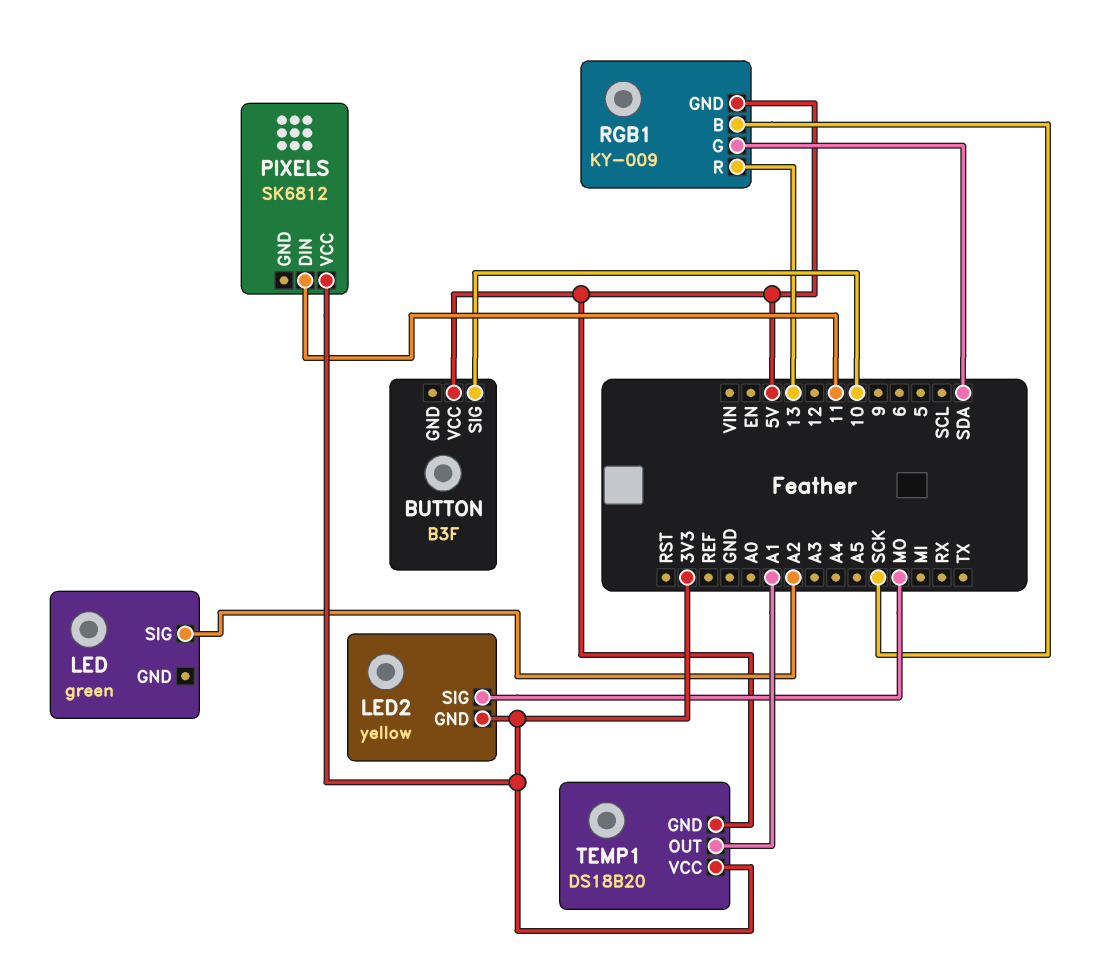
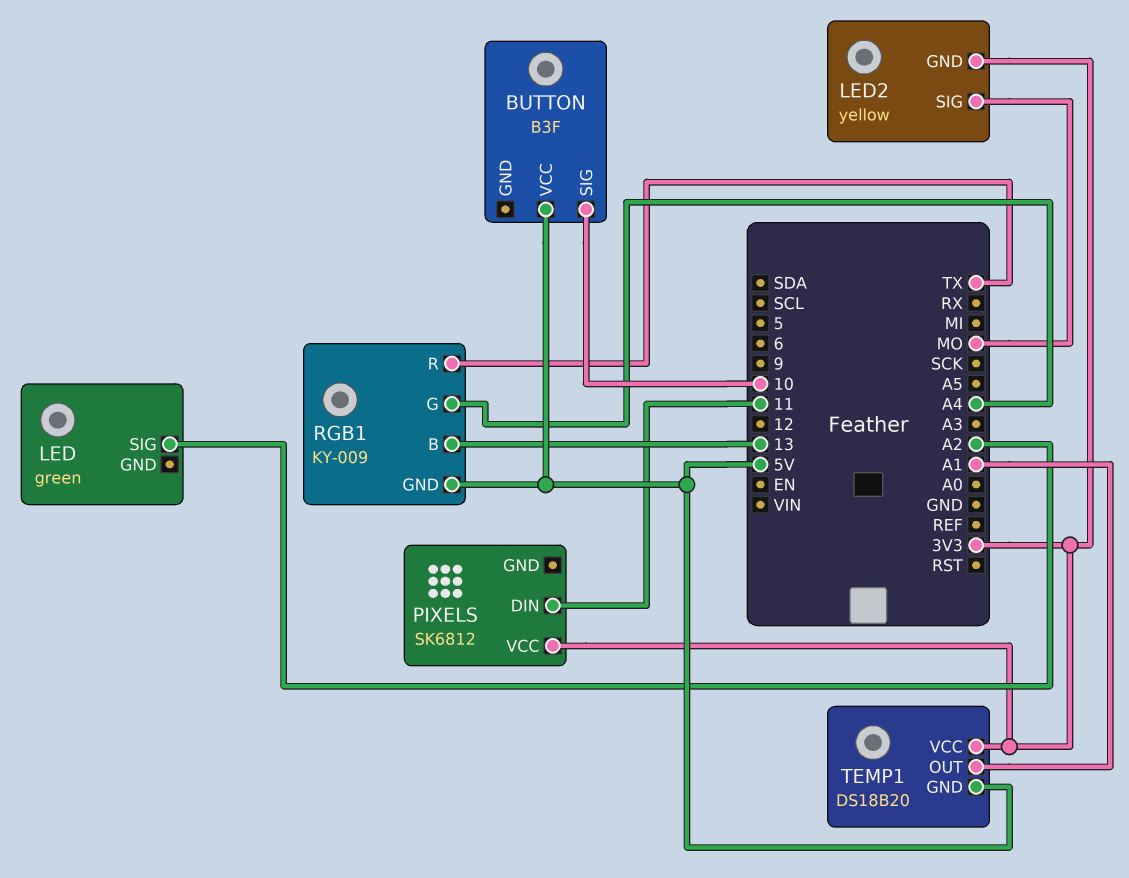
RGB1 pin B: SCK -> 13
RGB1 pin G: SDA -> A4
RGB1 pin R: 13 -> TX

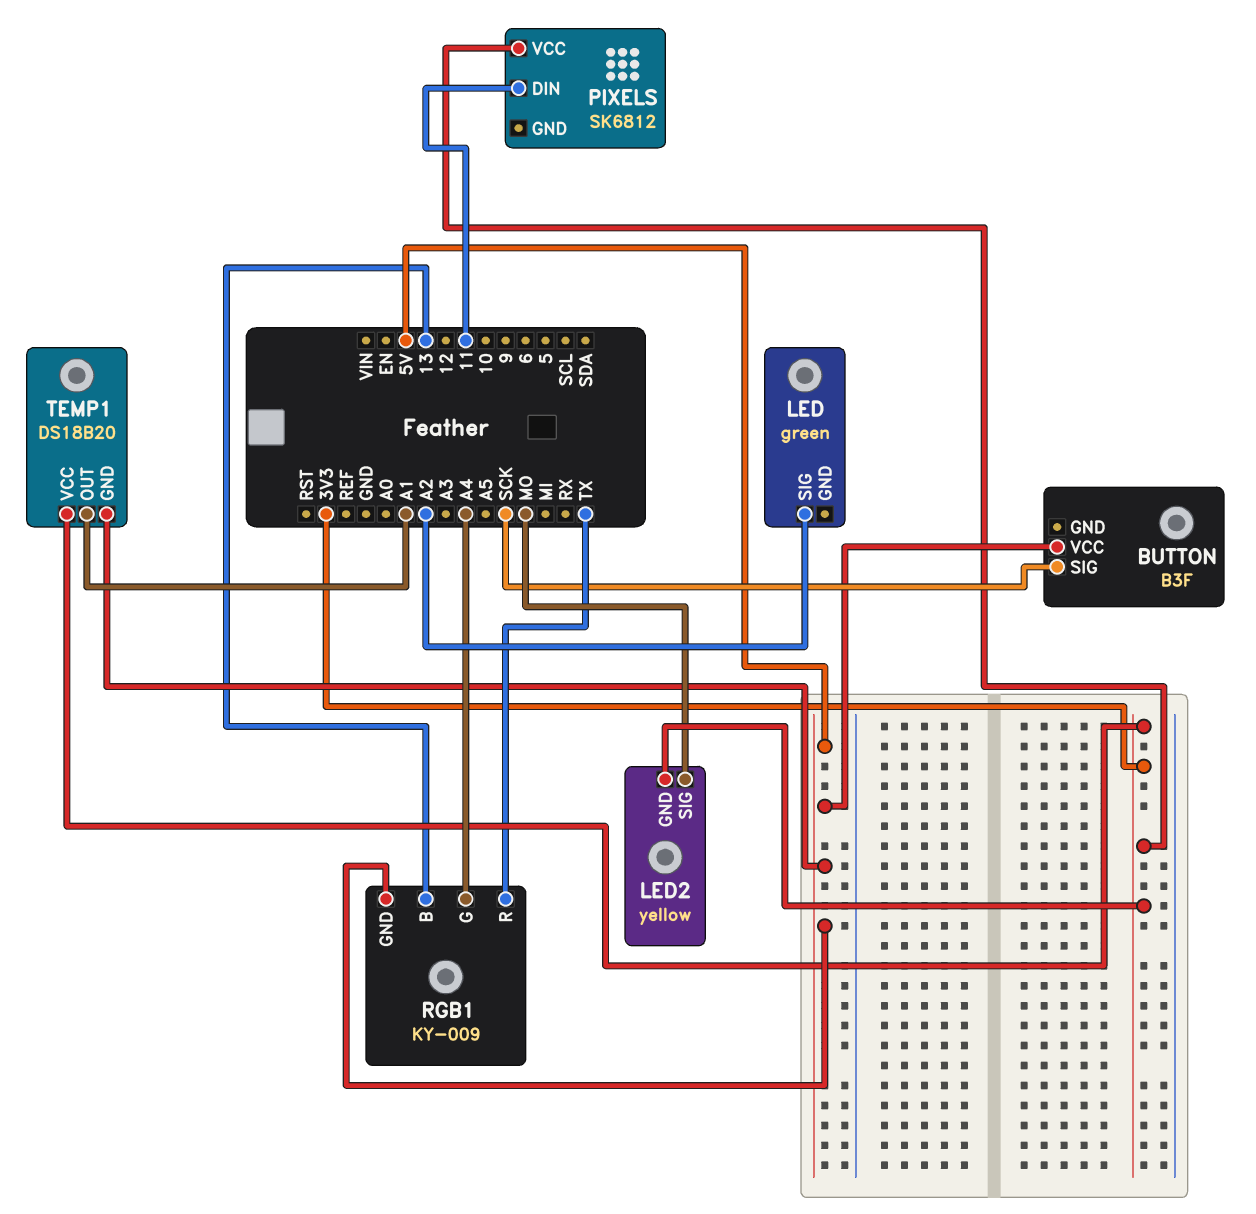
BUTTON pin SIG: 10 -> SCK

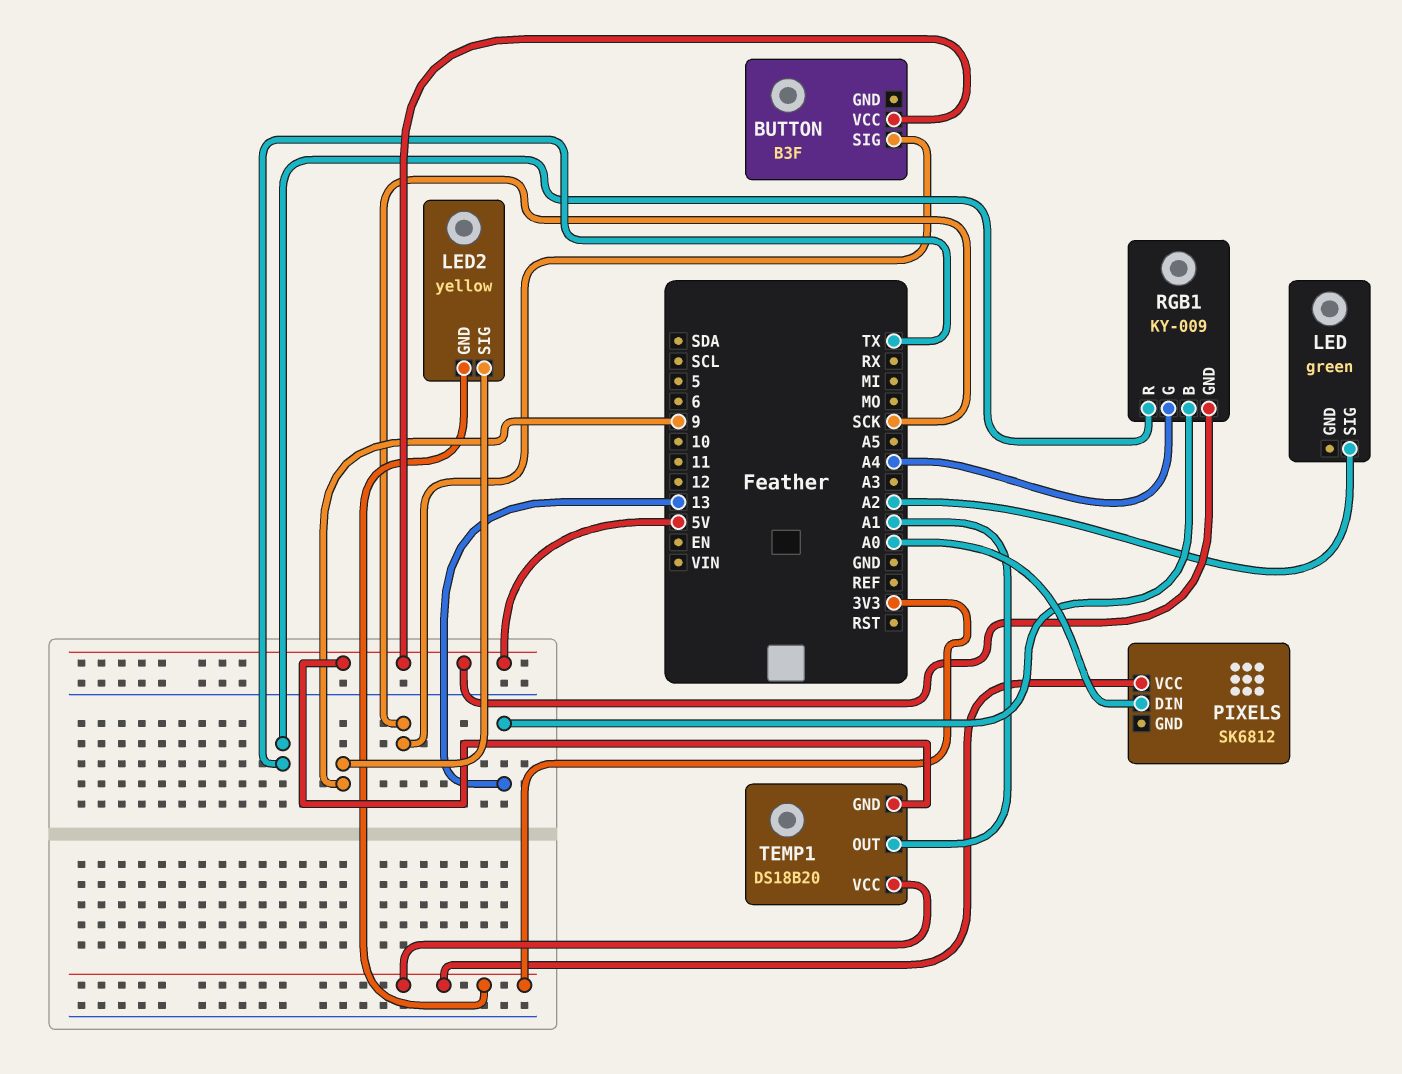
LED2 pin SIG: MO -> 9
PIXELS pin DIN: 11 -> A0

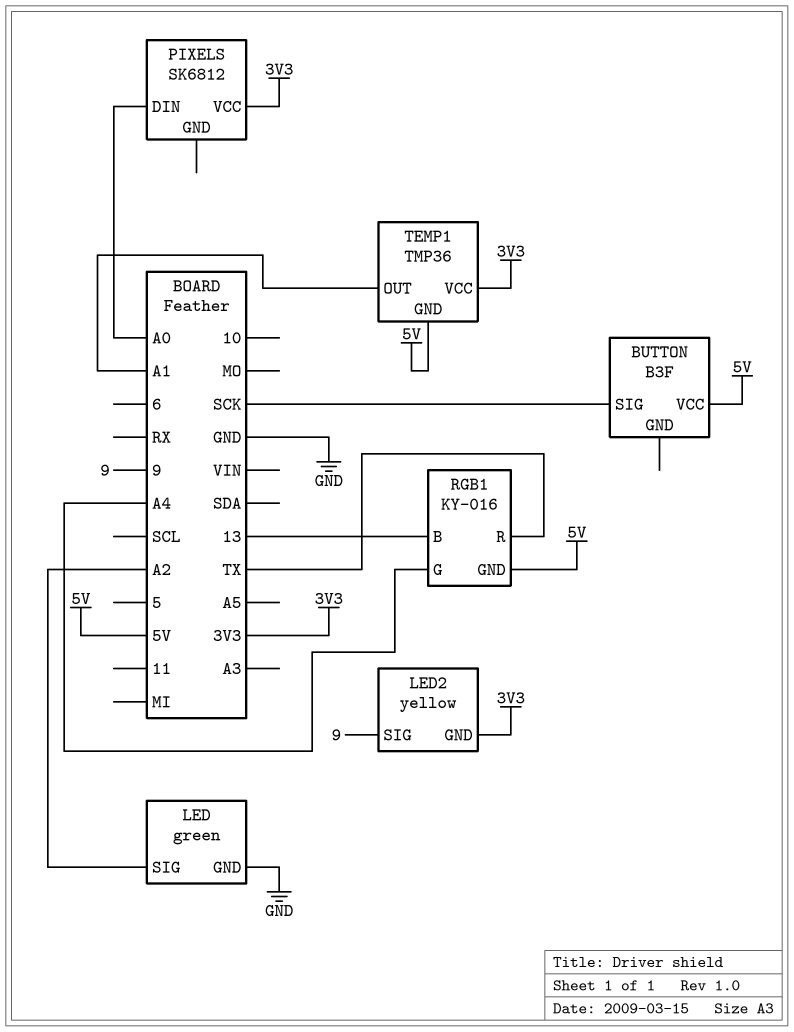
LED pin GND: none -> GND
RGB1: KY-009 -> KY-016
TEMP1: DS18B20 -> TMP36

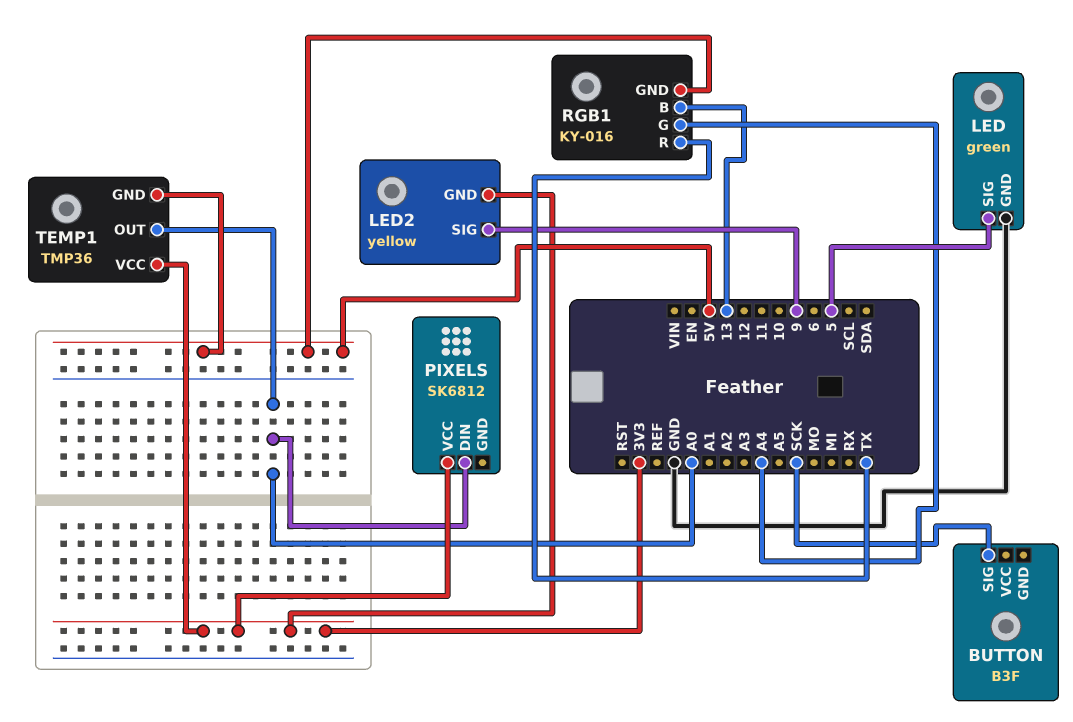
BUTTON pin VCC: 5V -> none
LED pin SIG: A2 -> 5
TEMP1 pin OUT: A1 -> A0

